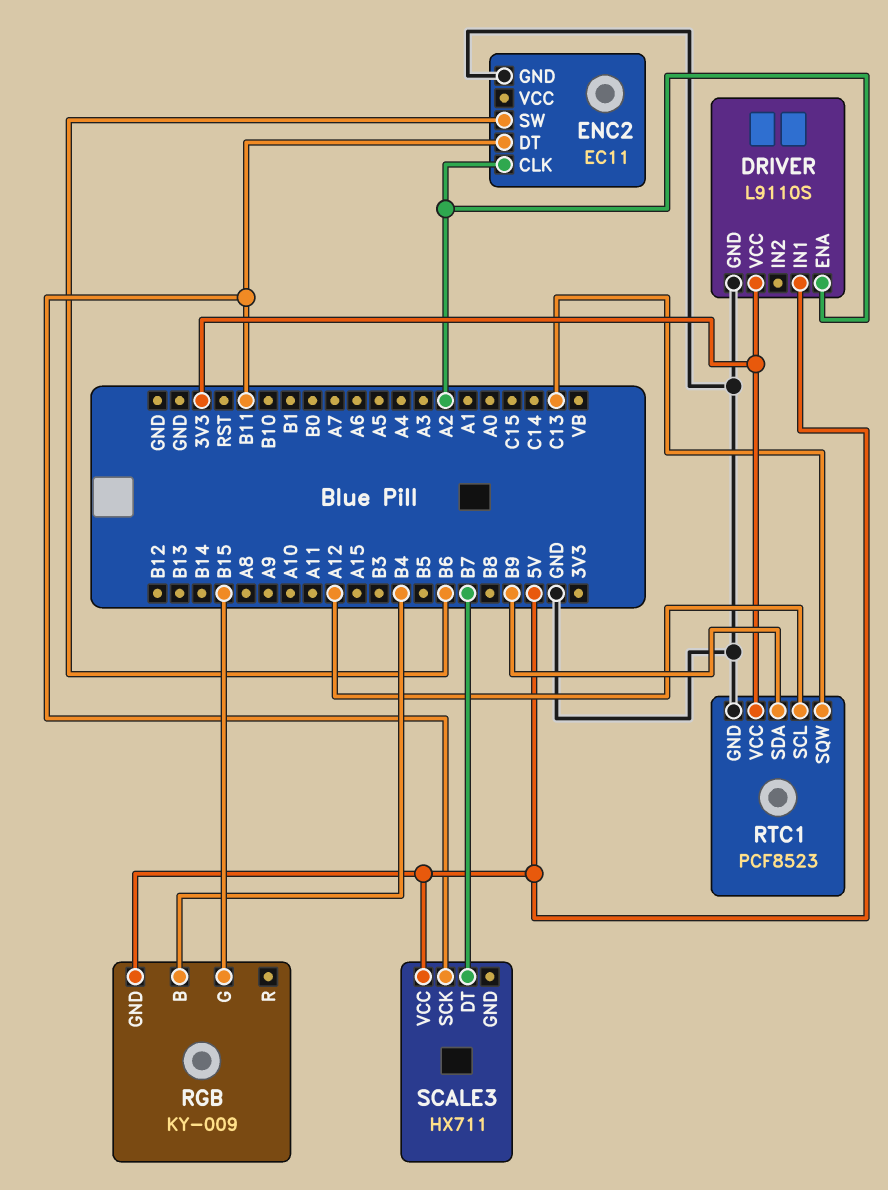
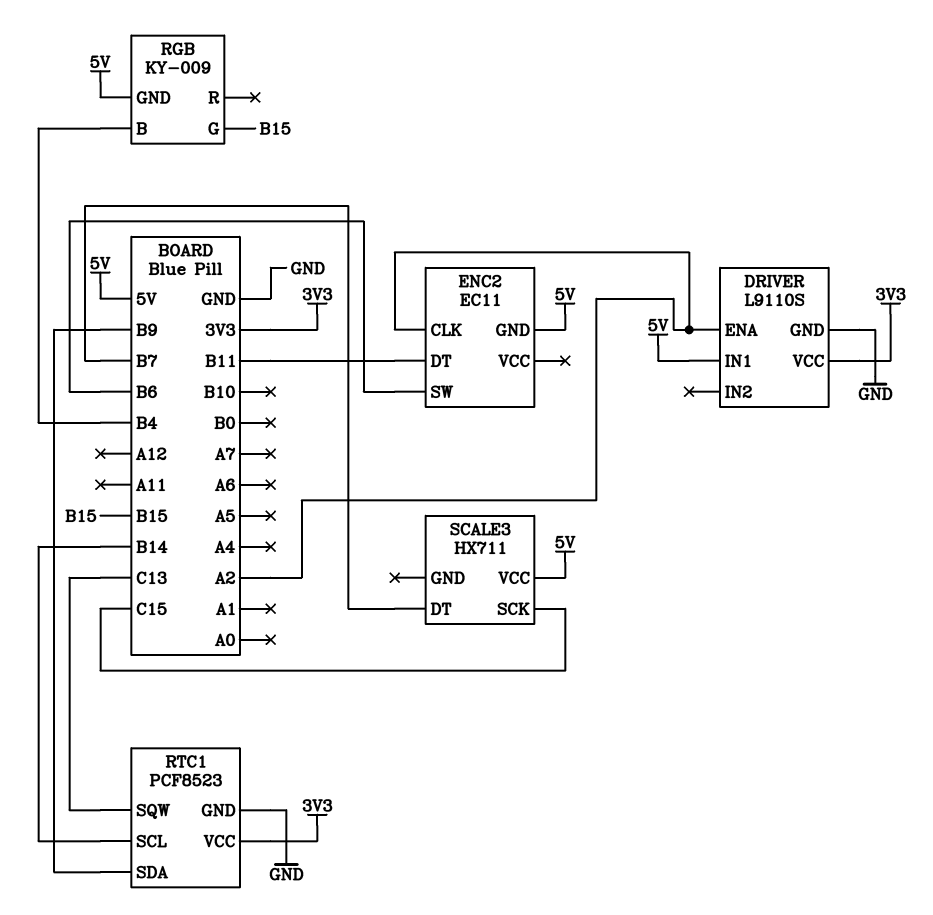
ENC2 pin GND: GND -> 5V
RTC1 pin SCL: A12 -> B14
SCALE3 pin SCK: B11 -> C15

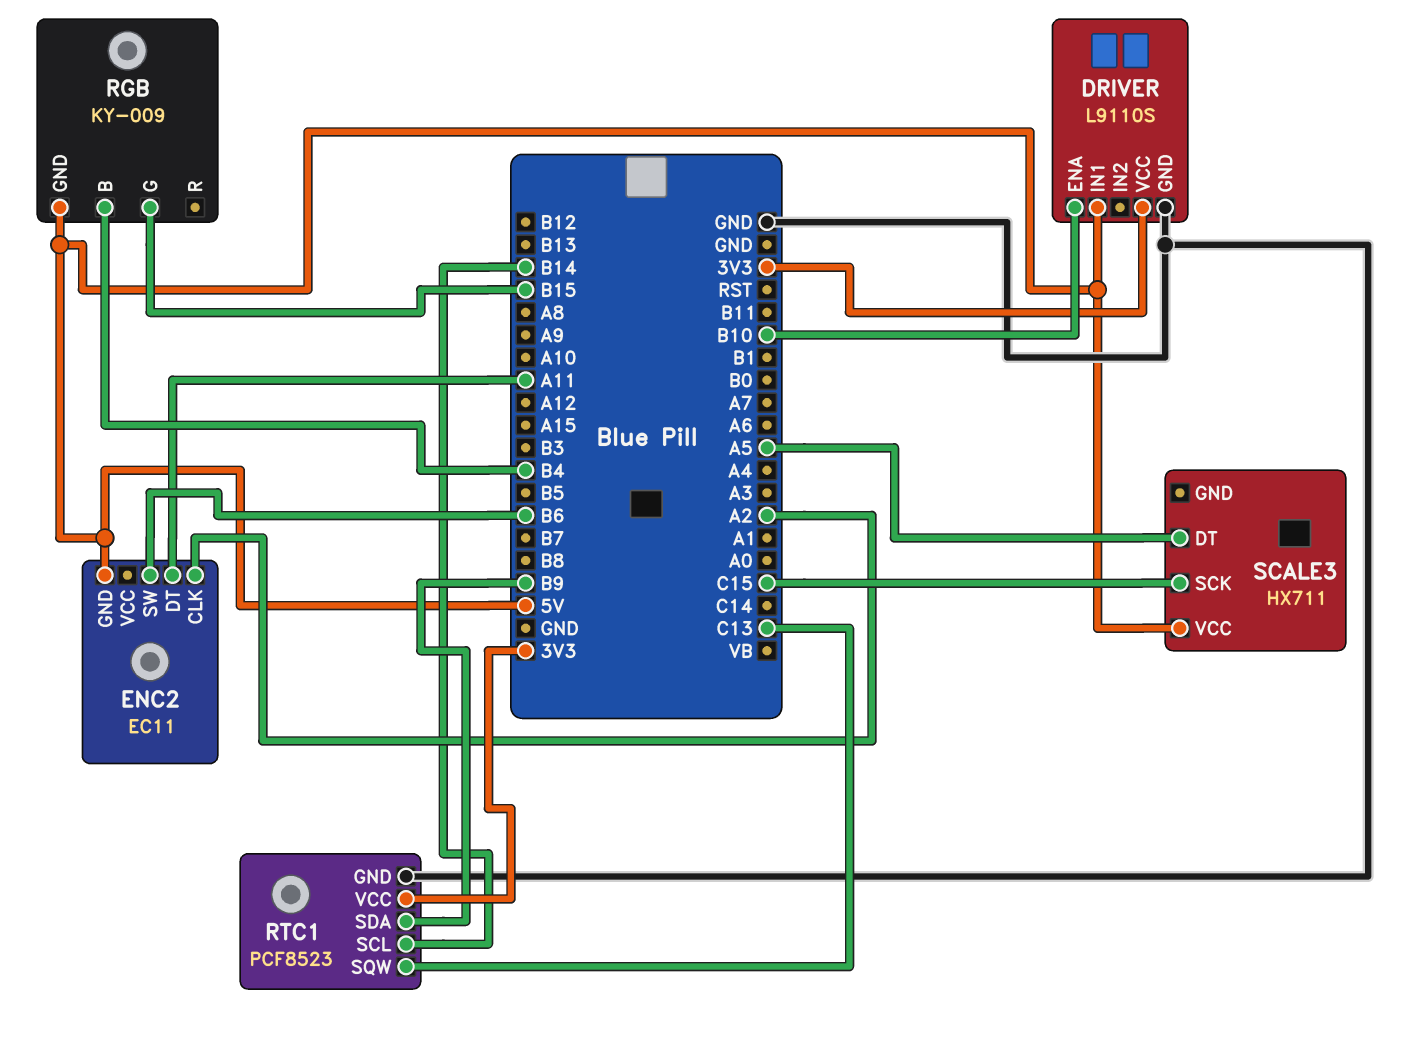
DRIVER pin ENA: A2 -> B10
ENC2 pin DT: B11 -> A11
SCALE3 pin DT: B7 -> A5

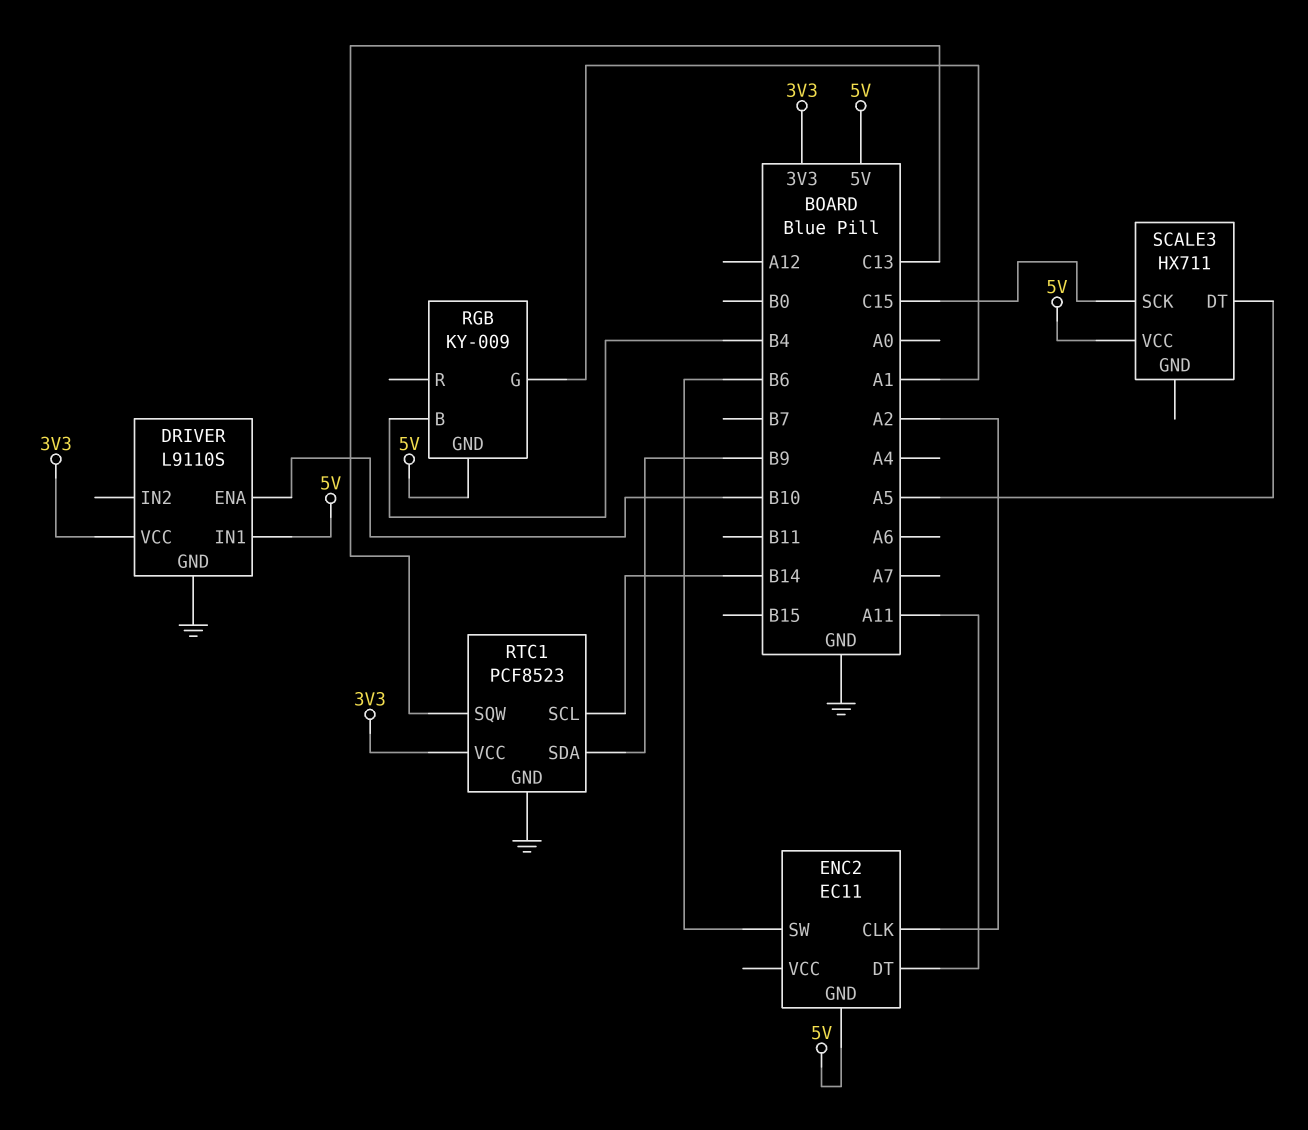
RGB pin G: B15 -> A1

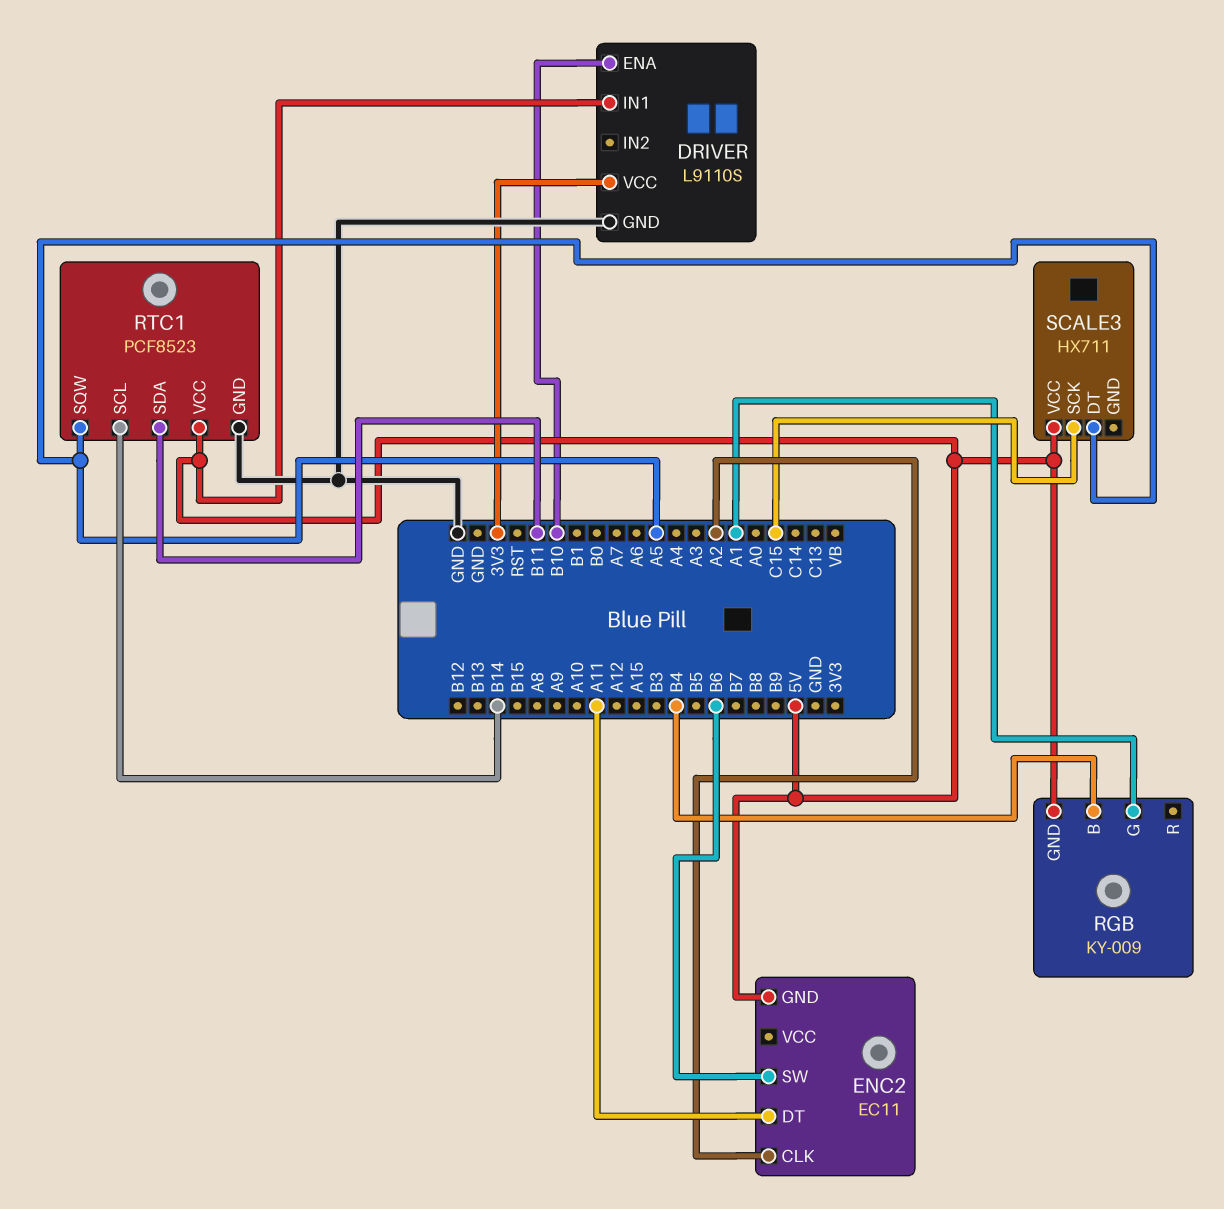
RTC1 pin SDA: B9 -> B11
RTC1 pin SQW: C13 -> A5
RTC1 pin VCC: 3V3 -> 5V

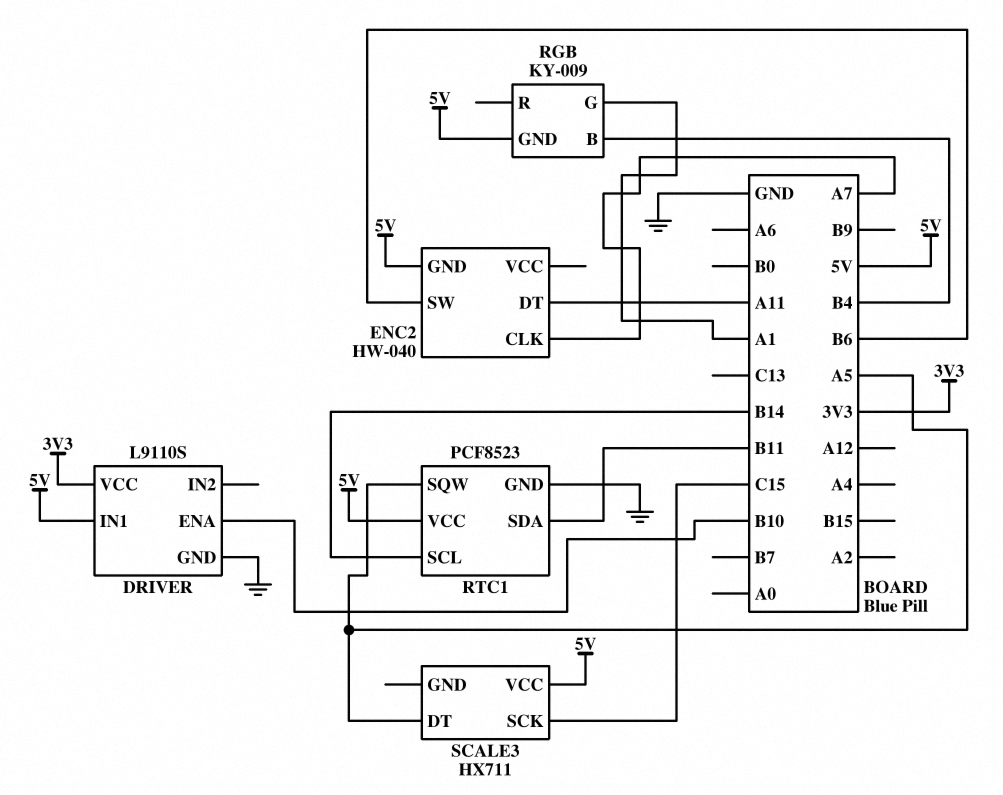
ENC2: EC11 -> HW-040
ENC2 pin CLK: A2 -> A7

